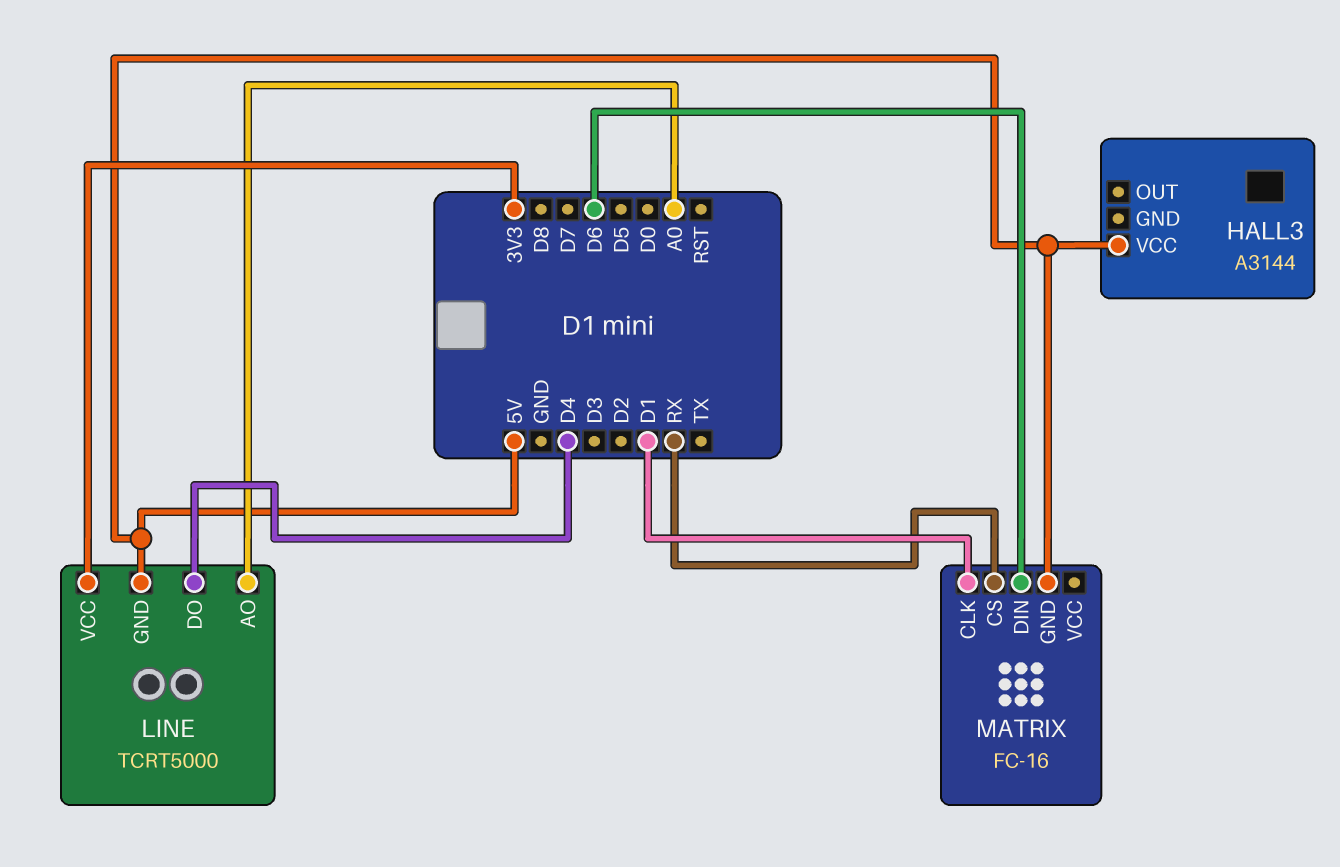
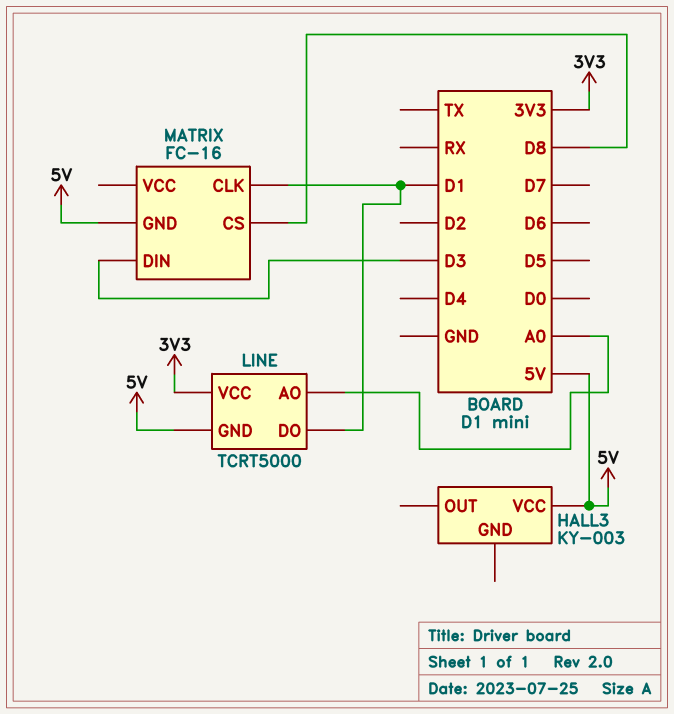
HALL3: A3144 -> KY-003
LINE pin DO: D4 -> D1
MATRIX pin CS: RX -> D8
MATRIX pin DIN: D6 -> D3

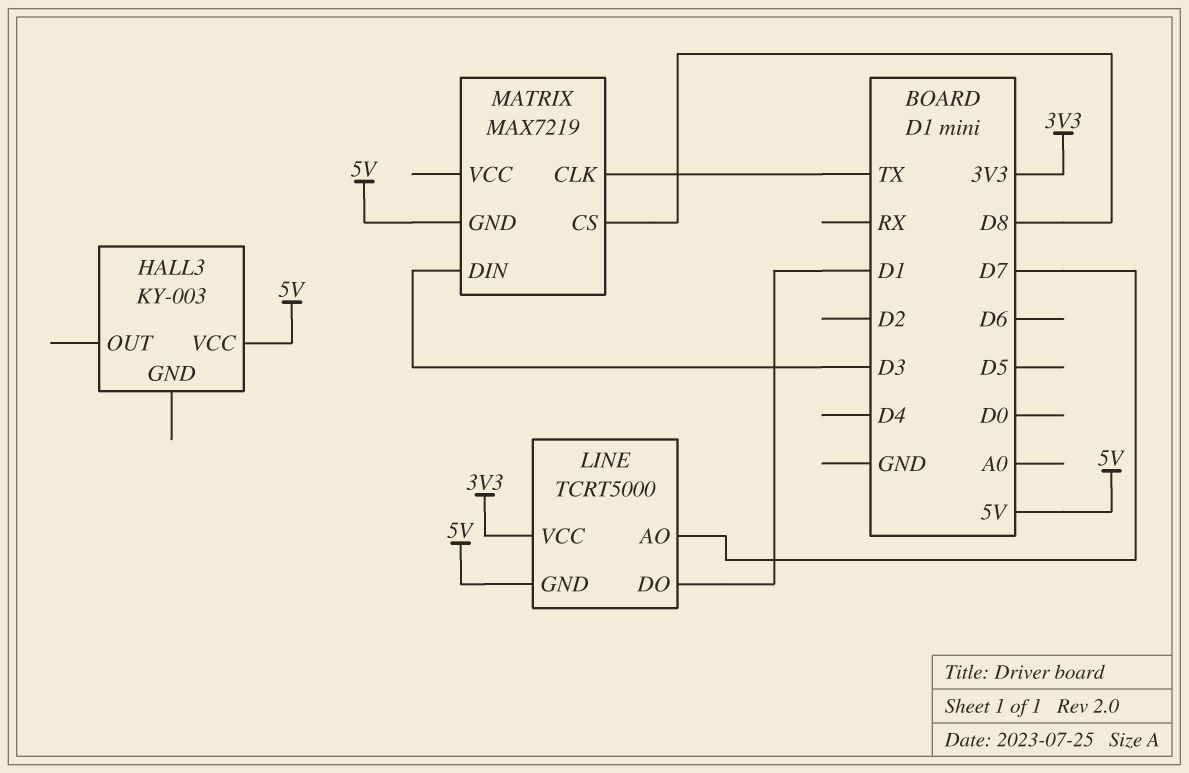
LINE pin AO: A0 -> D7
MATRIX: FC-16 -> MAX7219
MATRIX pin CLK: D1 -> TX

